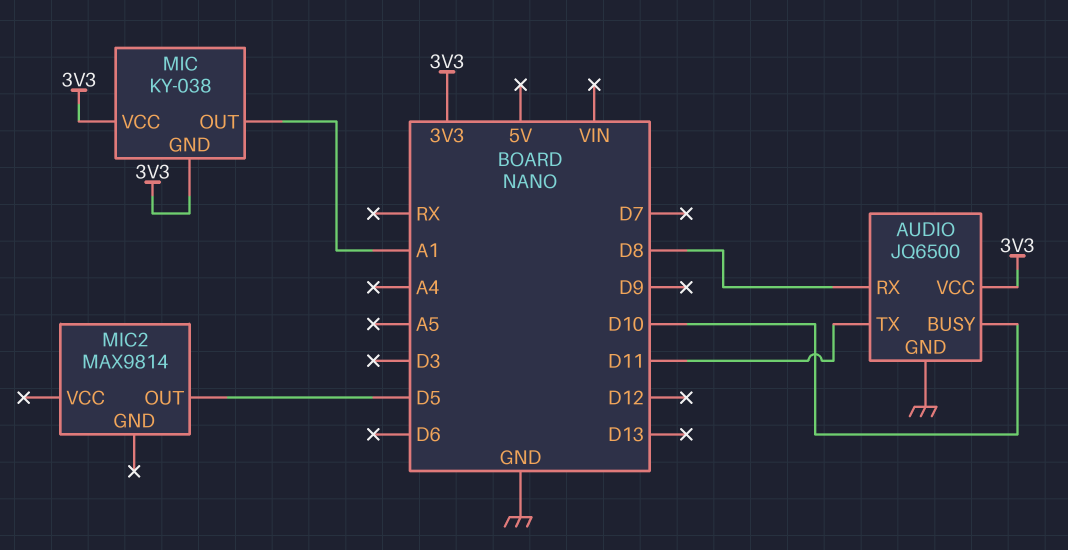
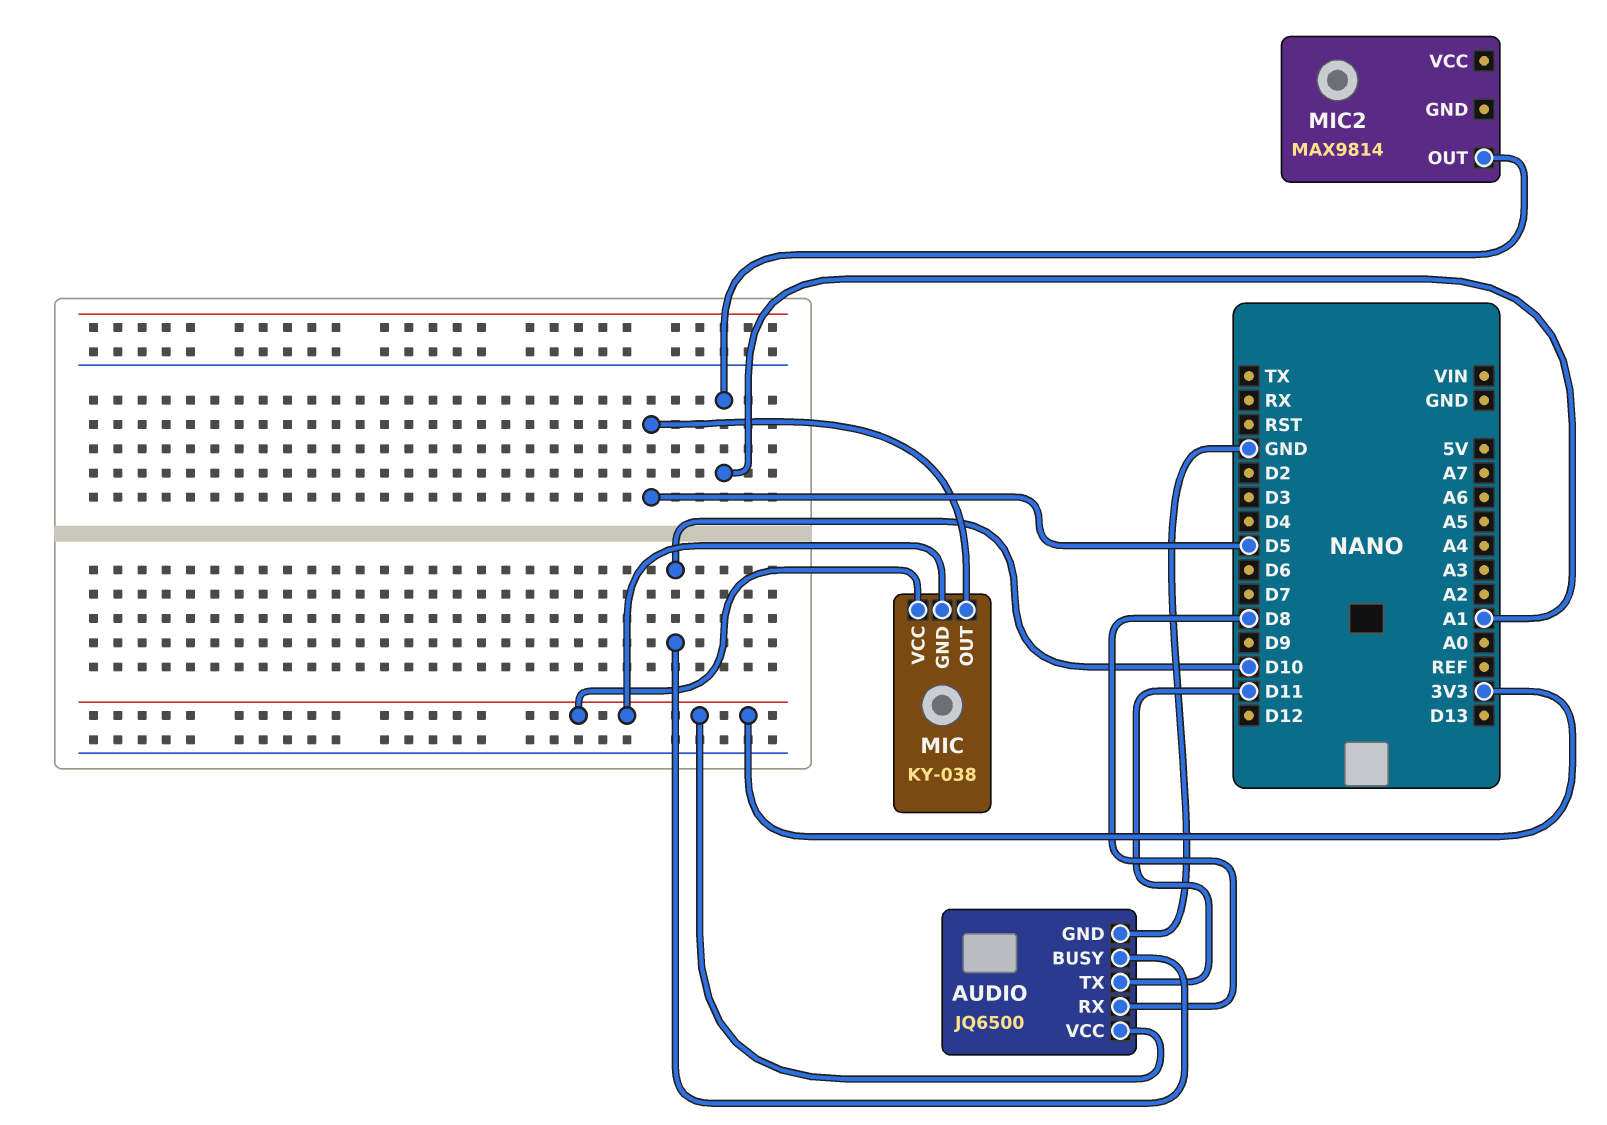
MIC pin OUT: A1 -> D5
MIC2 pin OUT: D5 -> A1

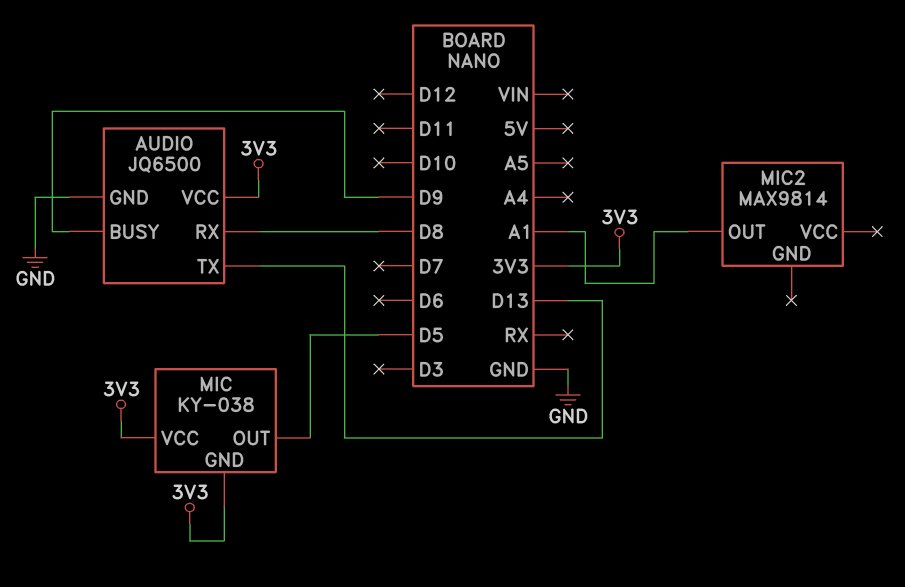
AUDIO pin BUSY: D10 -> D9
AUDIO pin TX: D11 -> D13

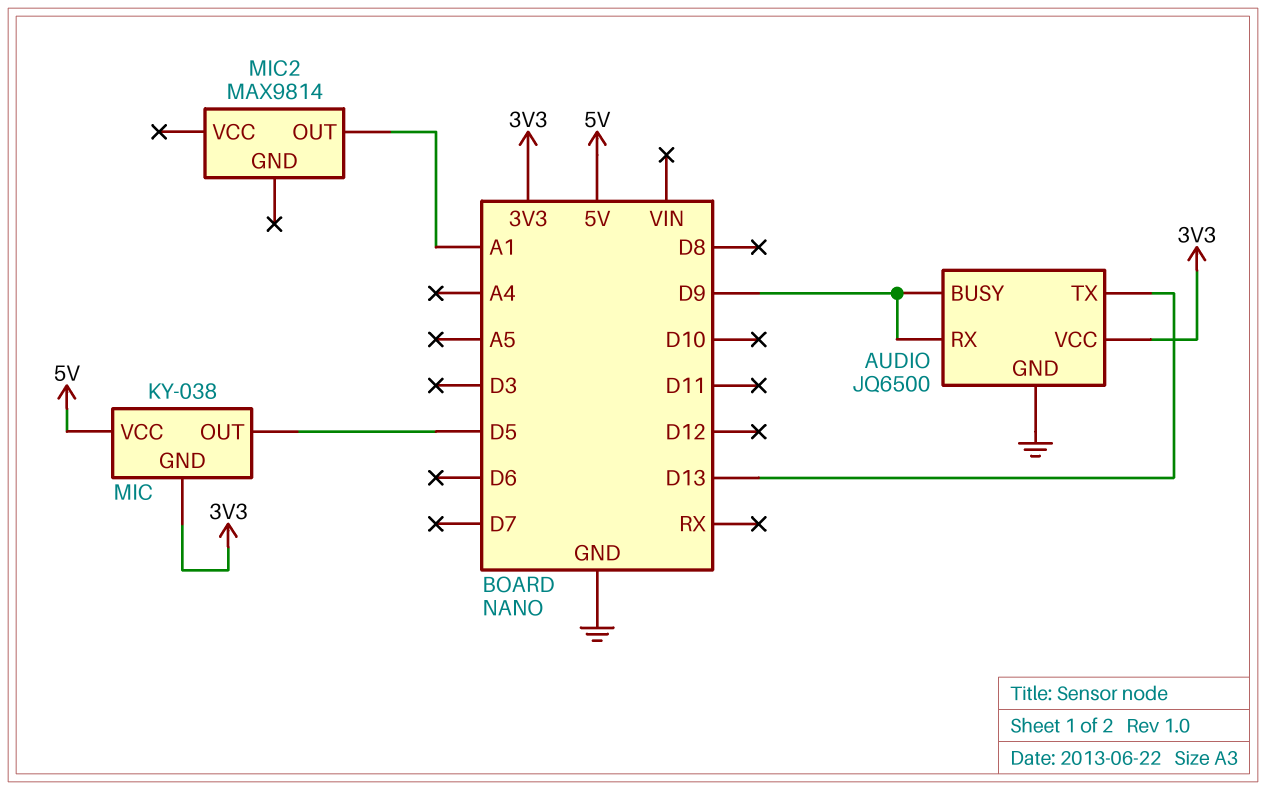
AUDIO pin RX: D8 -> D9
MIC pin VCC: 3V3 -> 5V

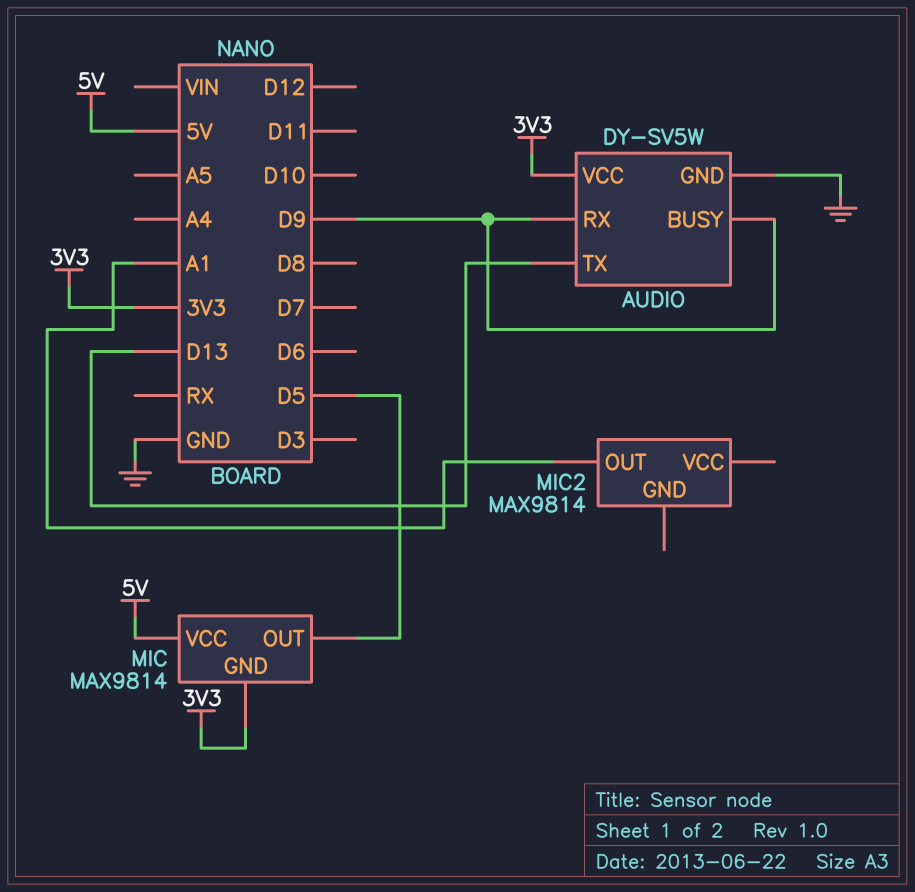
AUDIO: JQ6500 -> DY-SV5W
MIC: KY-038 -> MAX9814

